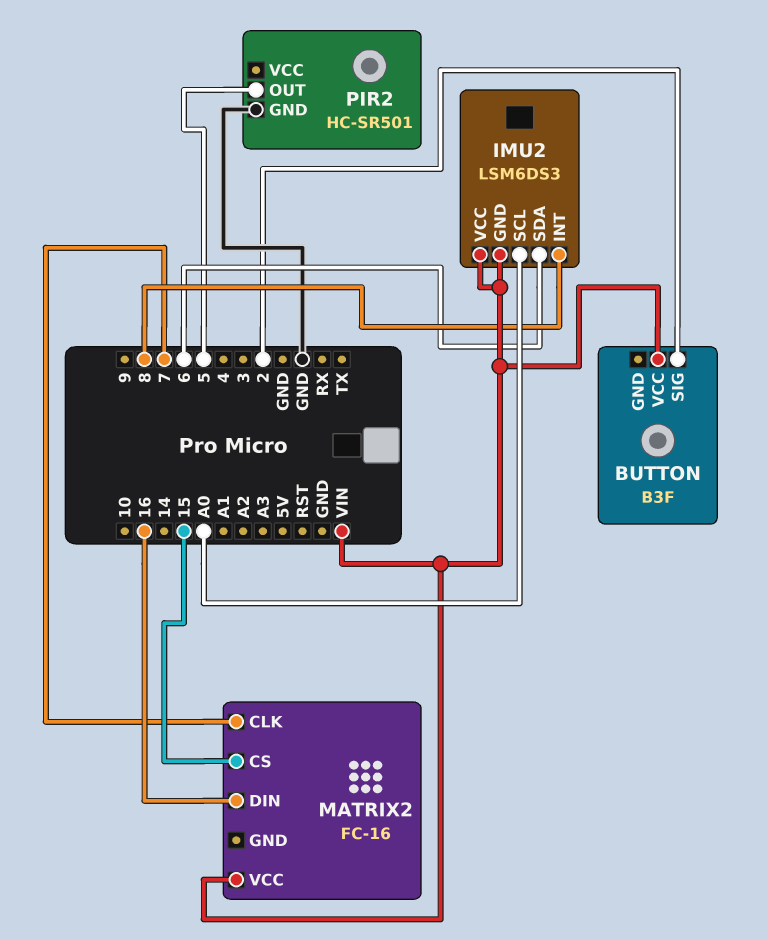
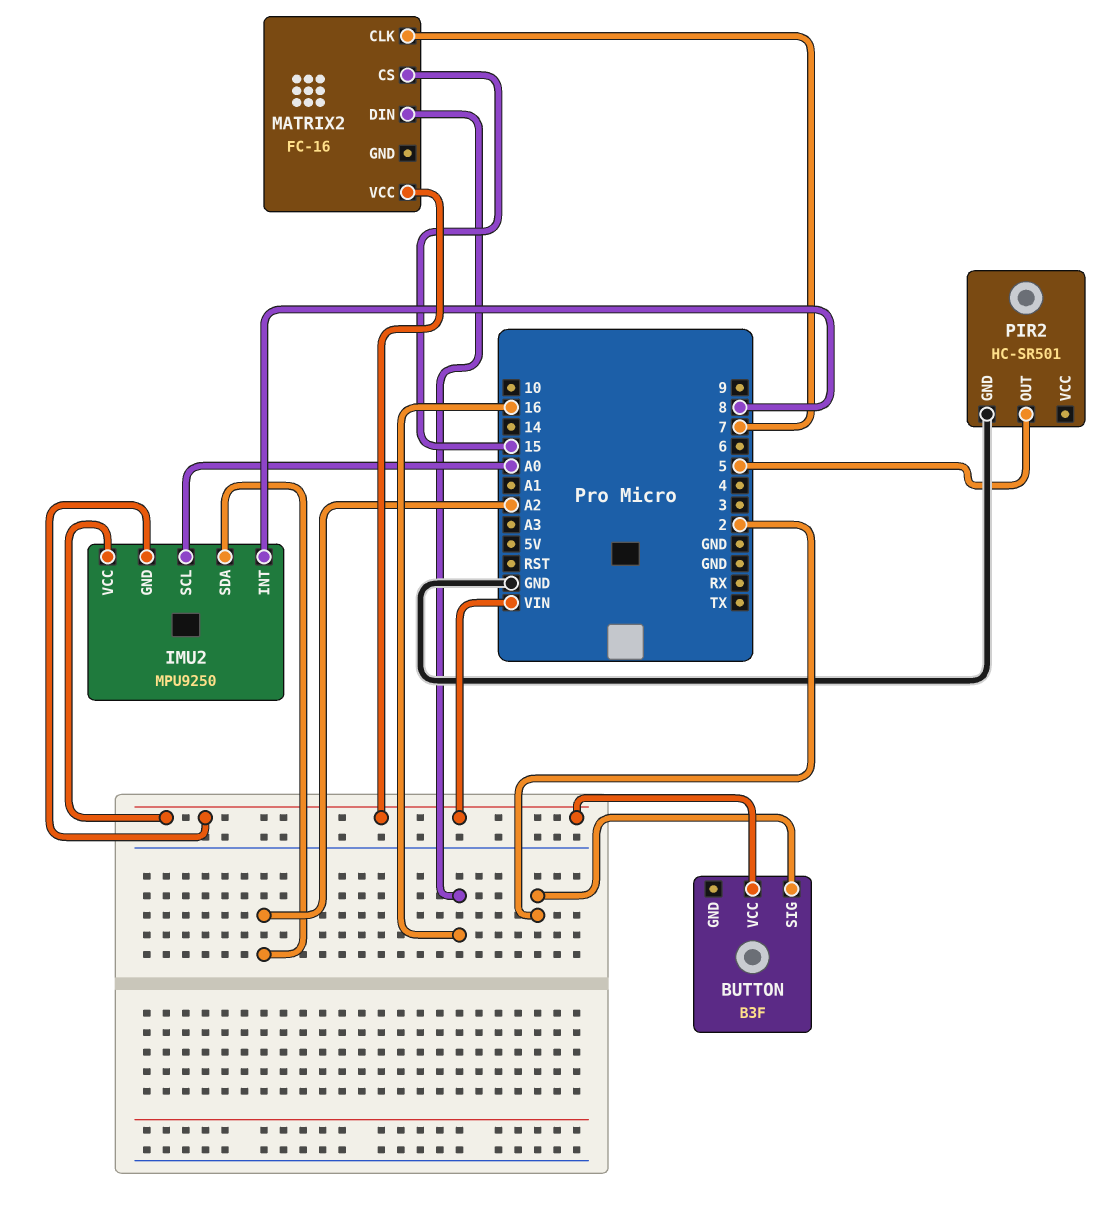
IMU2: LSM6DS3 -> MPU9250
IMU2 pin SDA: 6 -> A2

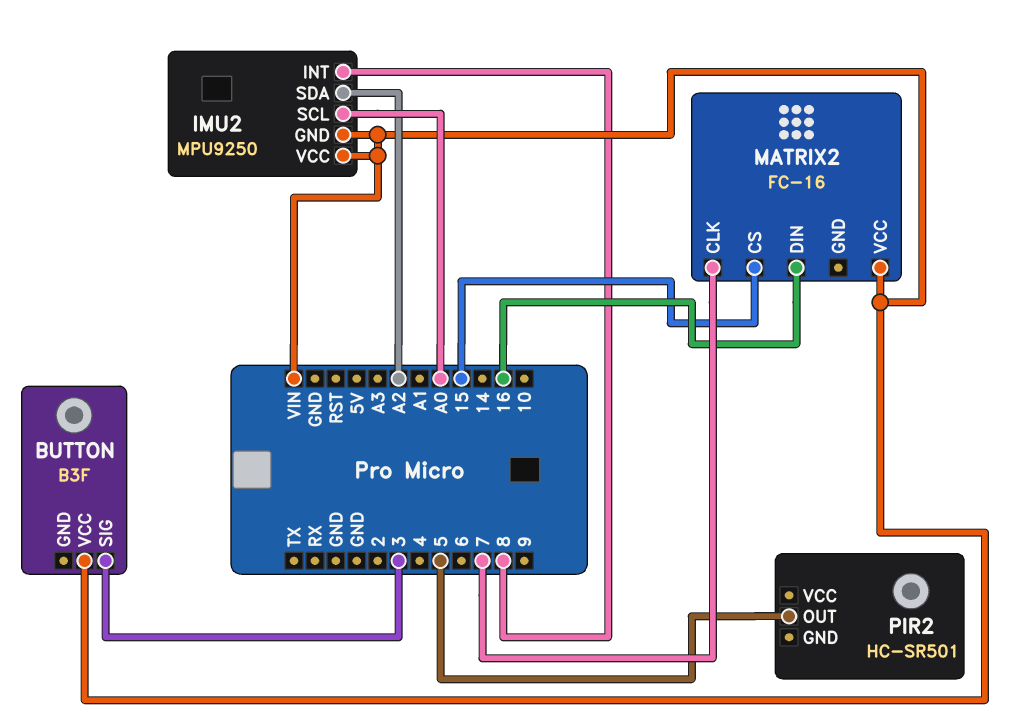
BUTTON pin SIG: 2 -> 3
PIR2 pin GND: GND -> none

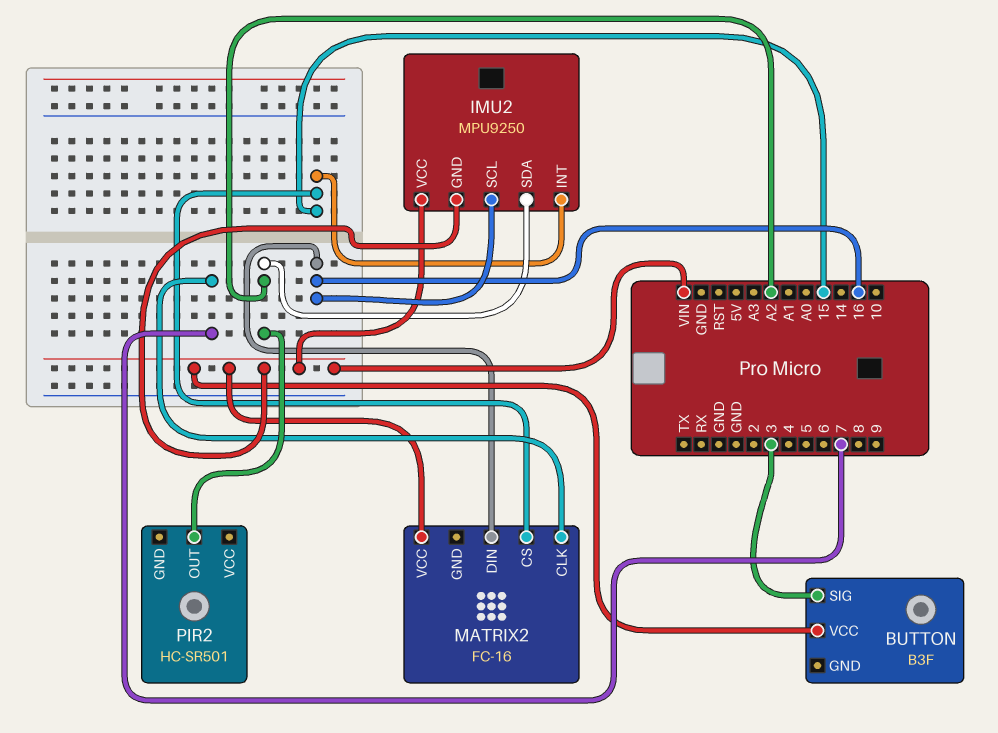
IMU2 pin INT: 8 -> 15
IMU2 pin SCL: A0 -> 16
PIR2 pin OUT: 5 -> A2

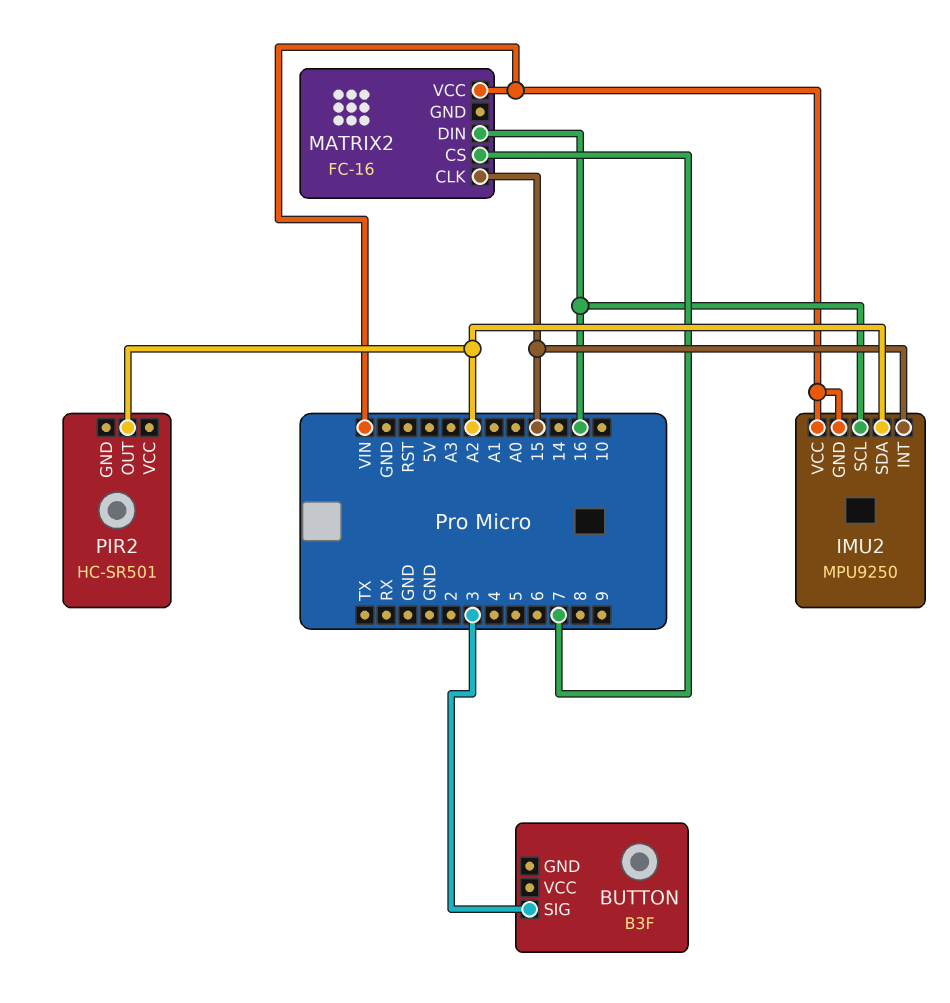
BUTTON pin VCC: VIN -> none
MATRIX2 pin CLK: 7 -> 15
MATRIX2 pin CS: 15 -> 7

